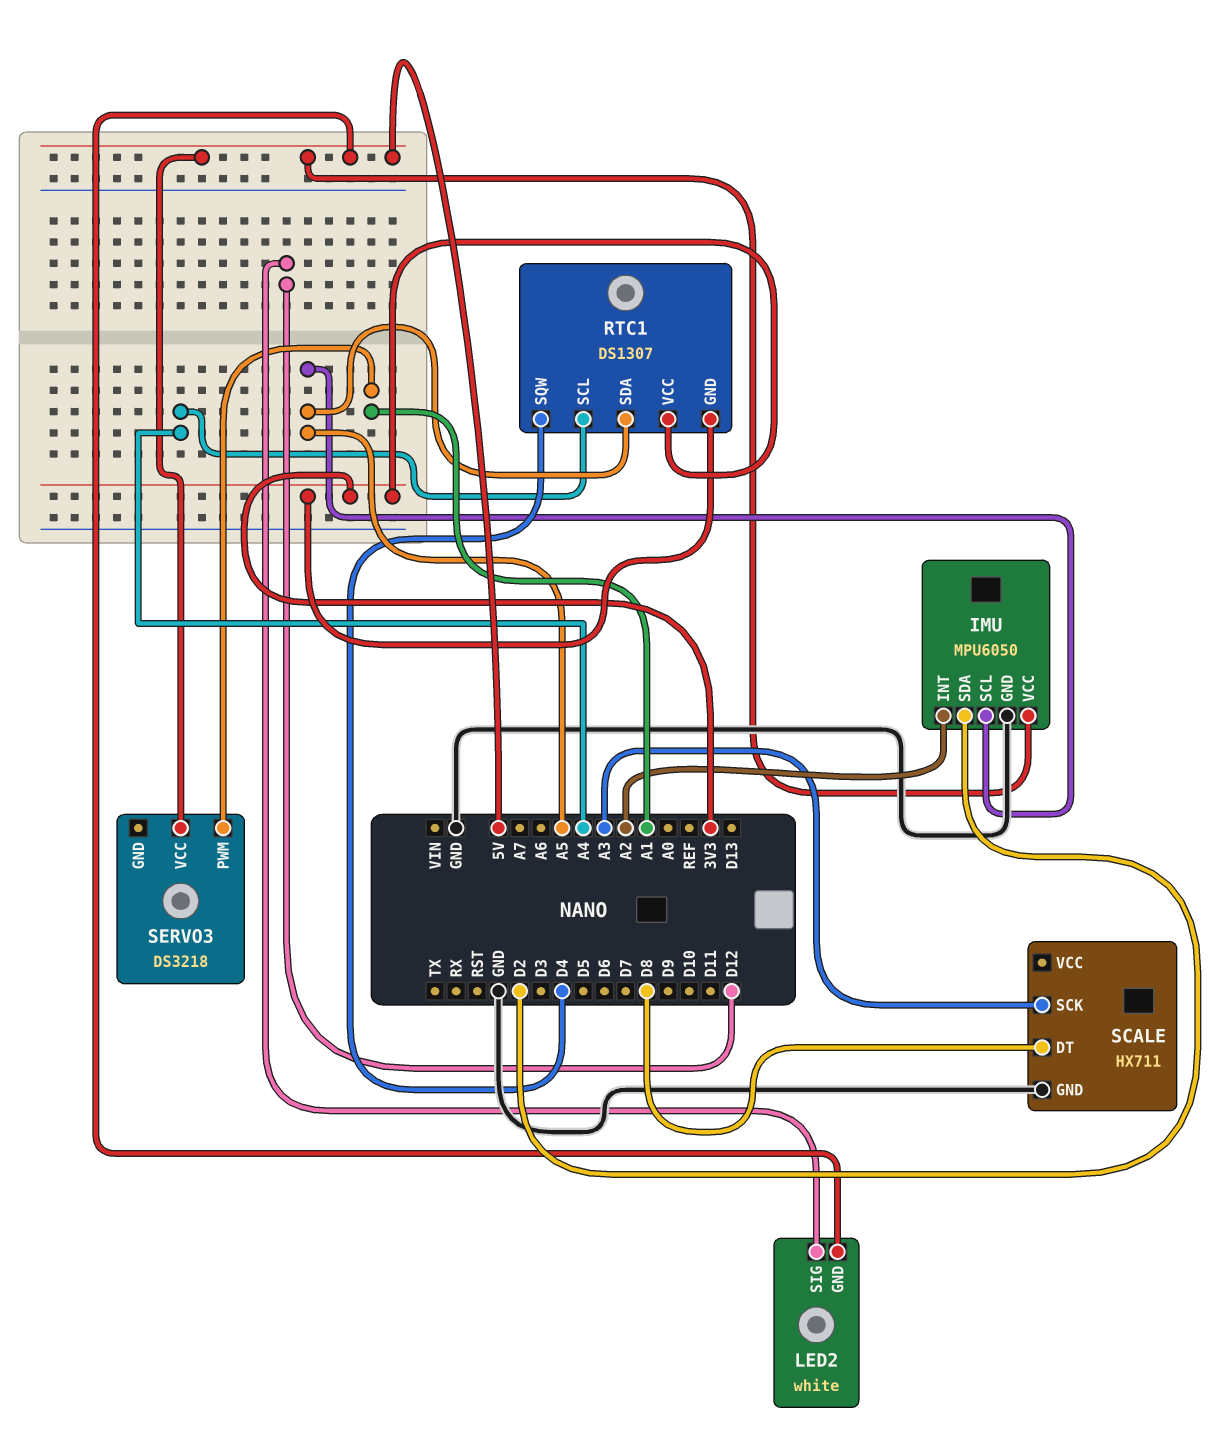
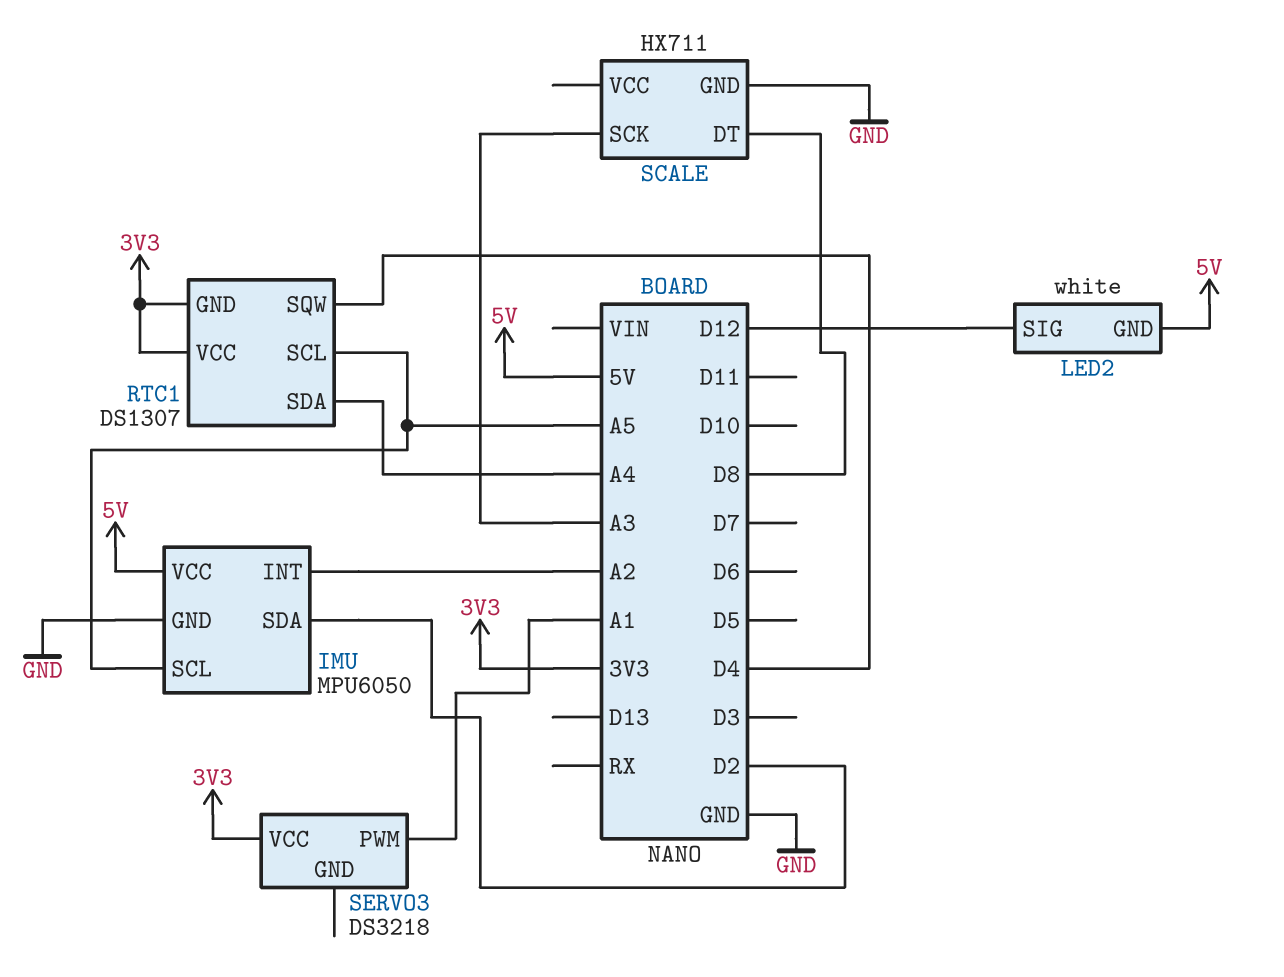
RTC1 pin SCL: A4 -> A5
RTC1 pin SDA: A5 -> A4
SERVO3 pin VCC: 5V -> 3V3

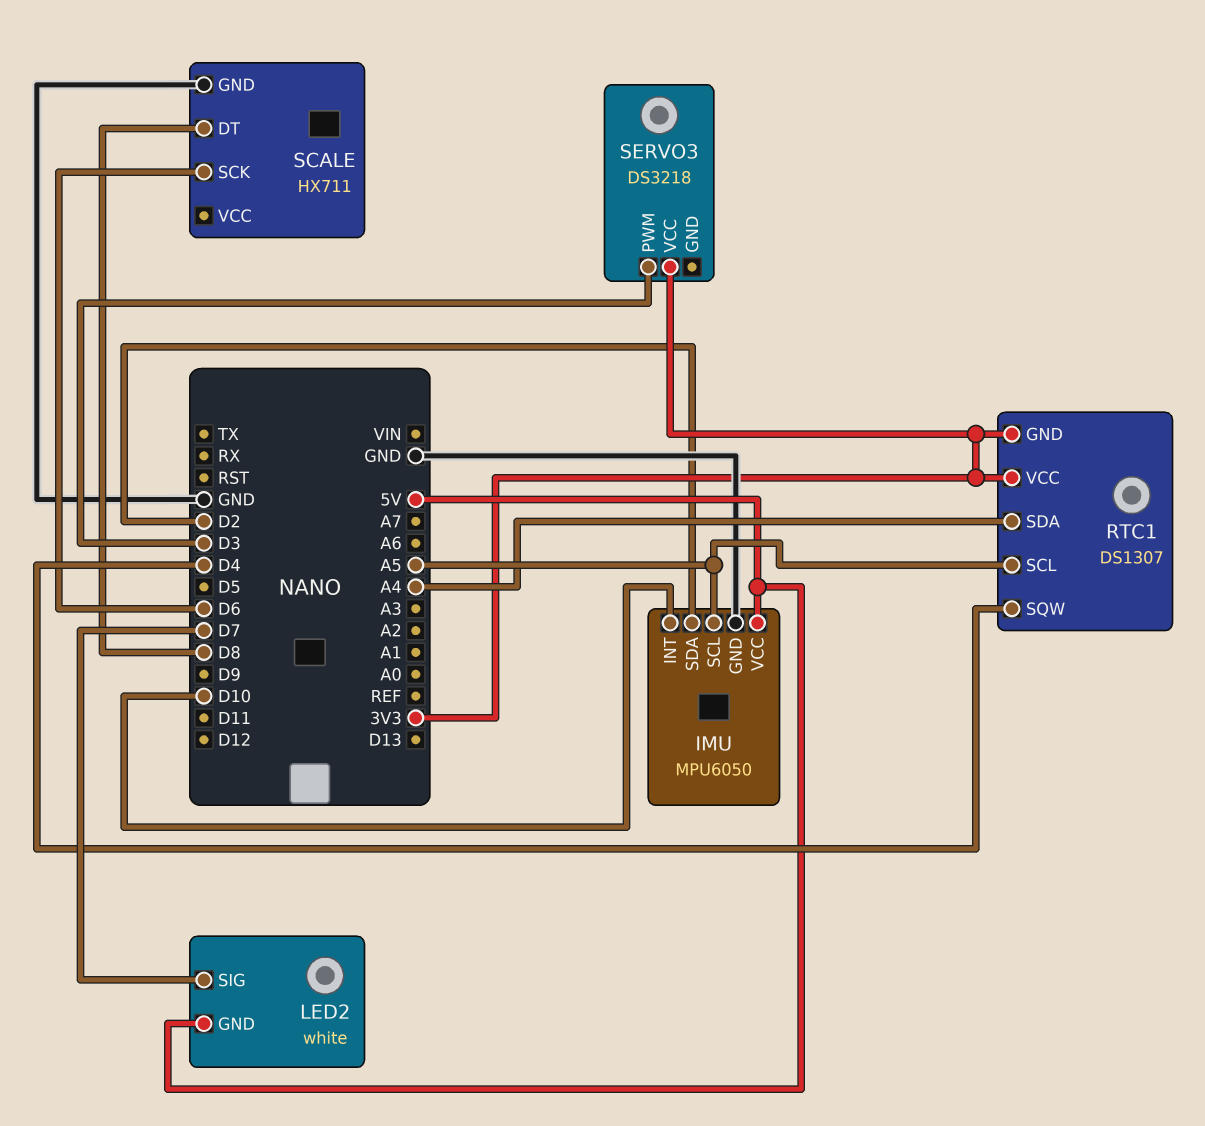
IMU pin INT: A2 -> D10
LED2 pin SIG: D12 -> D7
SCALE pin SCK: A3 -> D6
SERVO3 pin PWM: A1 -> D3

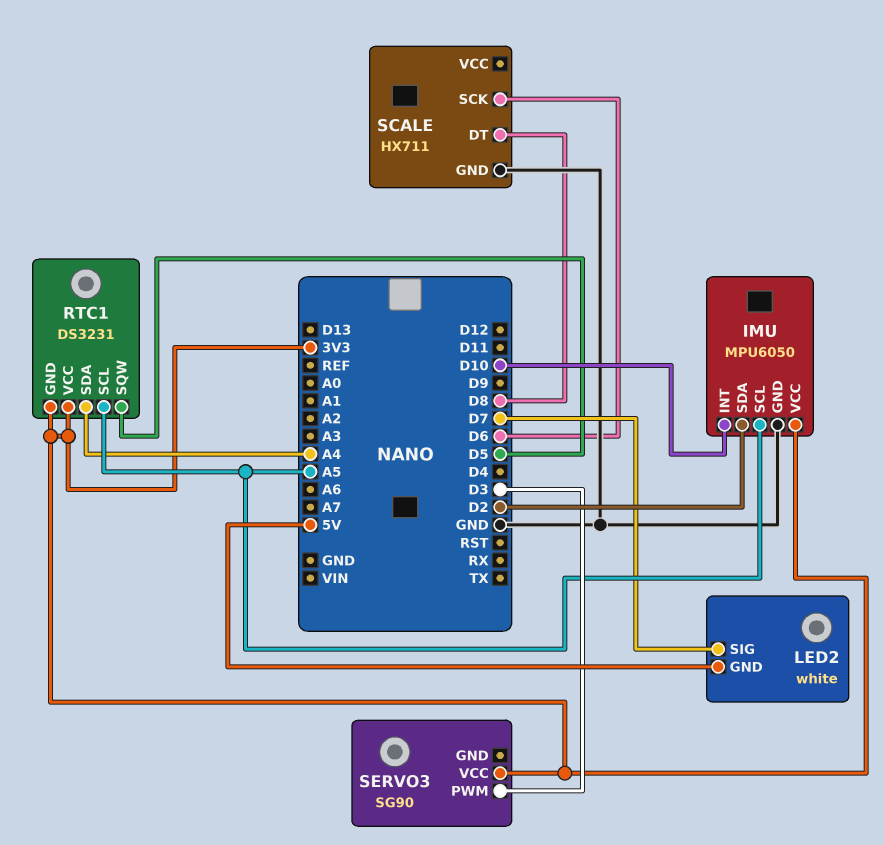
IMU pin VCC: 5V -> 3V3
RTC1: DS1307 -> DS3231
RTC1 pin SQW: D4 -> D5
SERVO3: DS3218 -> SG90

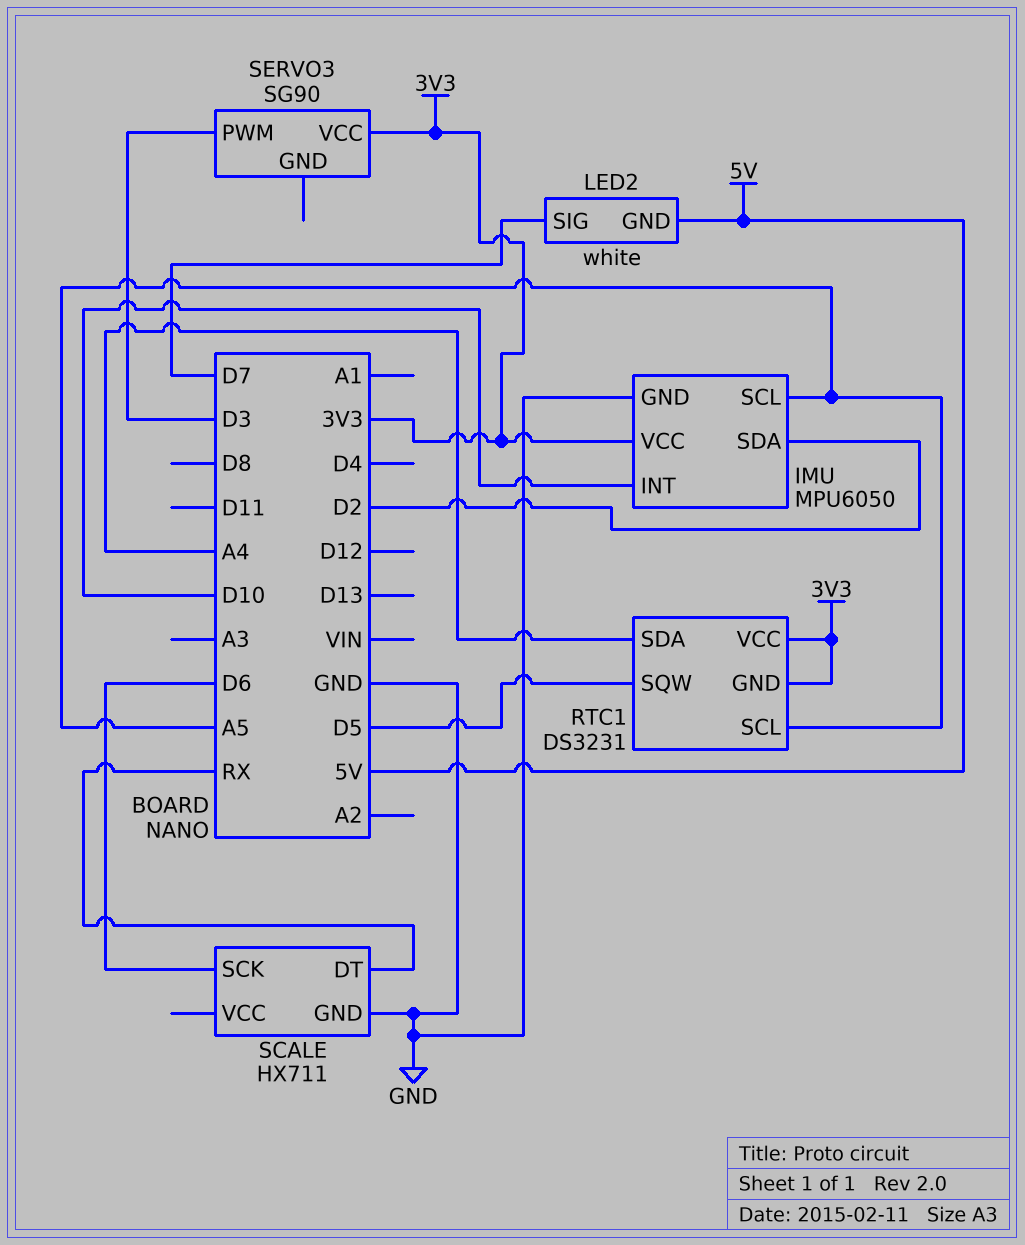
SCALE pin DT: D8 -> RX

